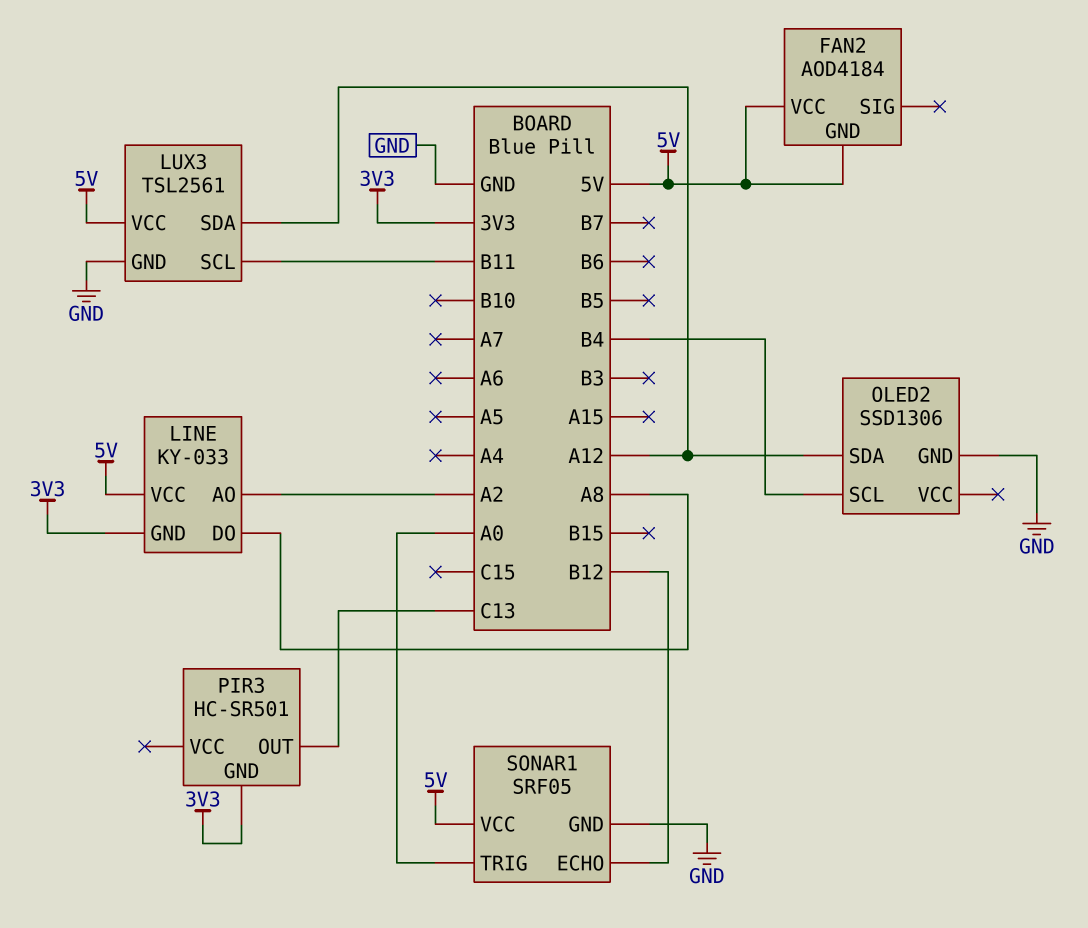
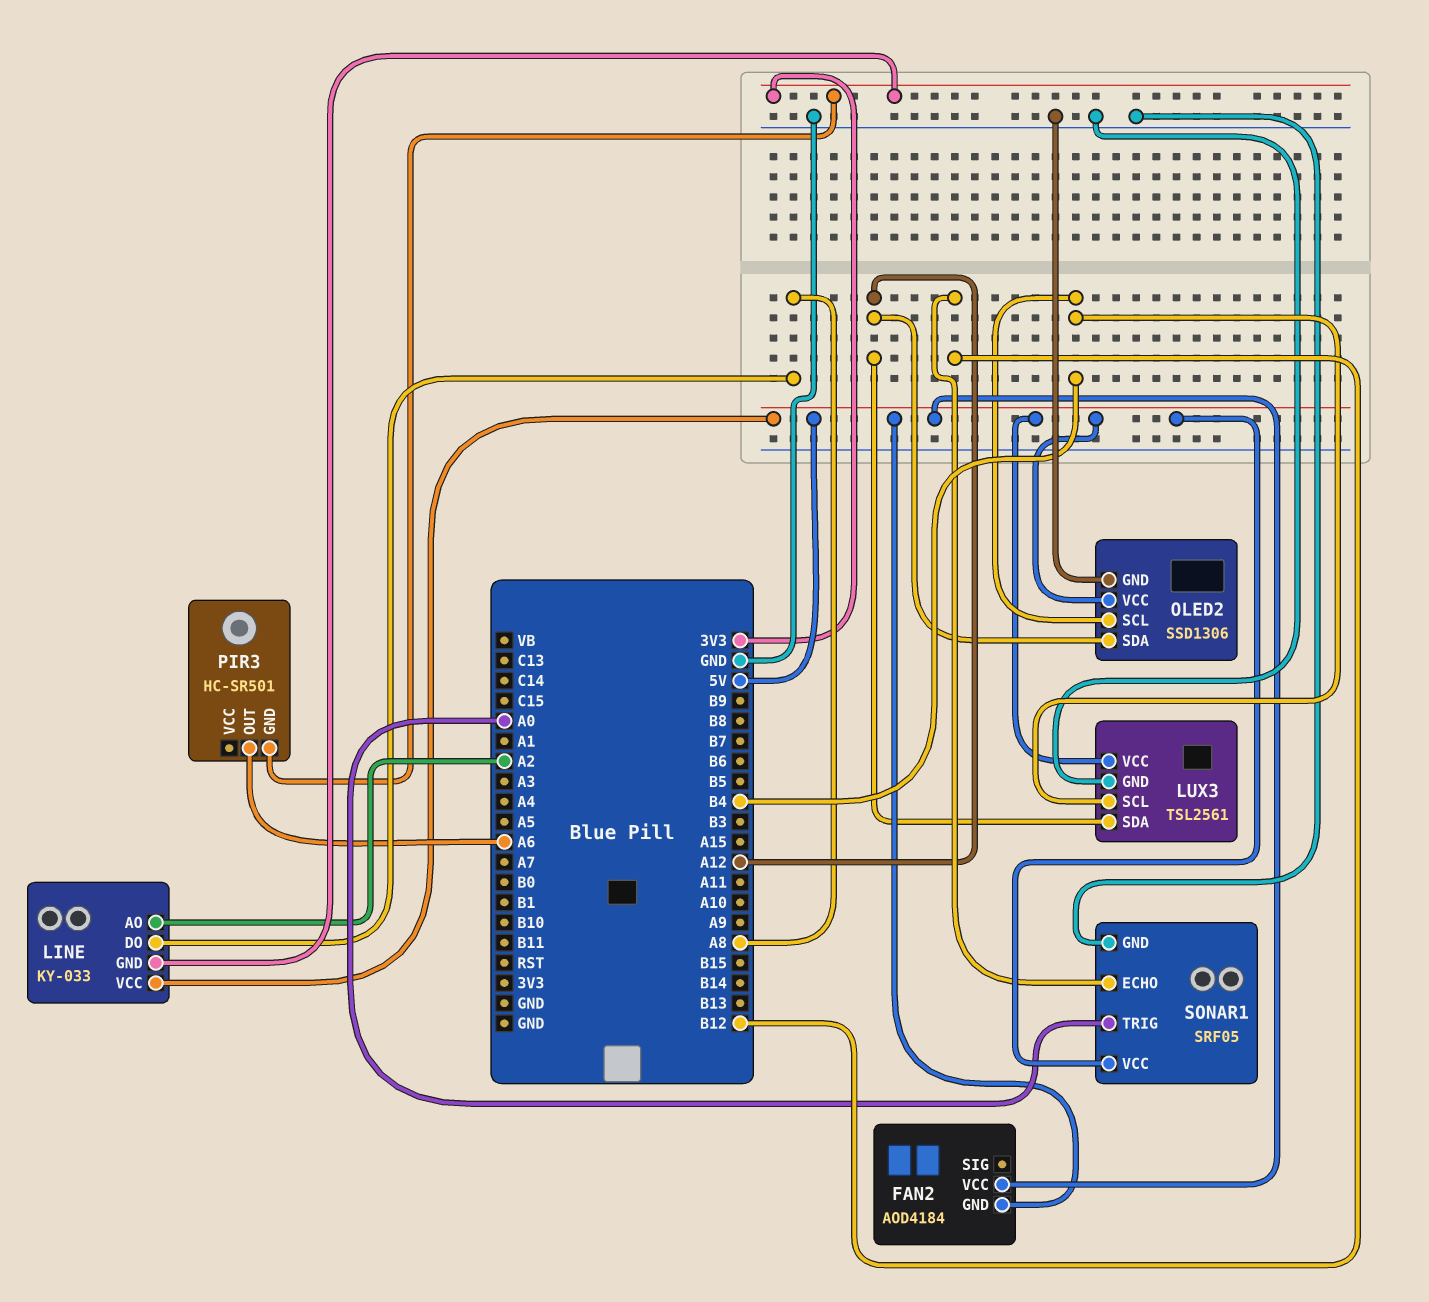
LUX3 pin SCL: B11 -> B4
OLED2 pin VCC: none -> 5V
PIR3 pin OUT: C13 -> A6

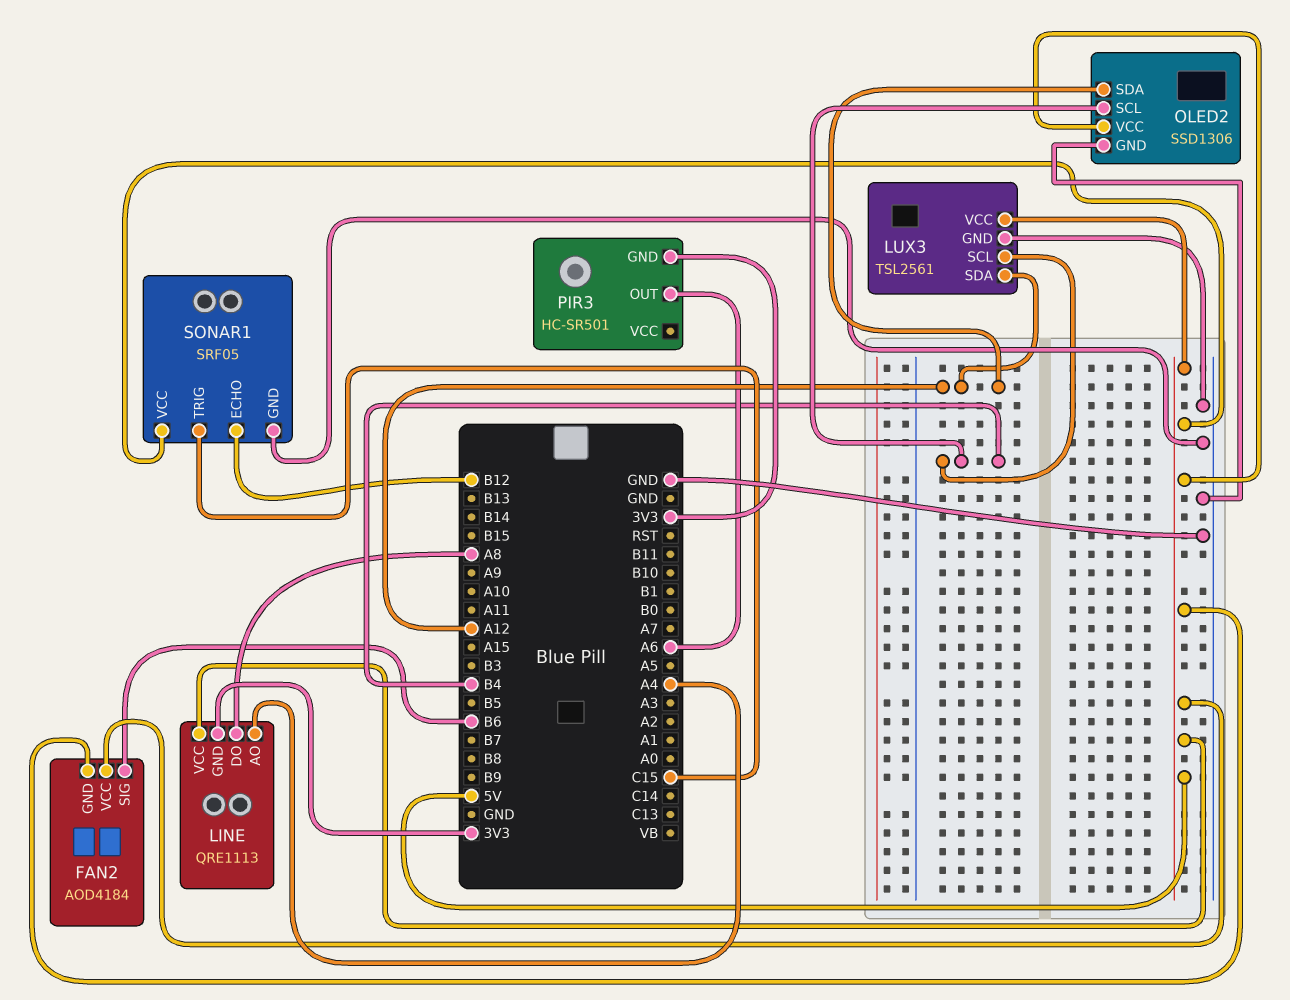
FAN2 pin SIG: none -> B6
LINE: KY-033 -> QRE1113
LINE pin AO: A2 -> A4
SONAR1 pin TRIG: A0 -> C15

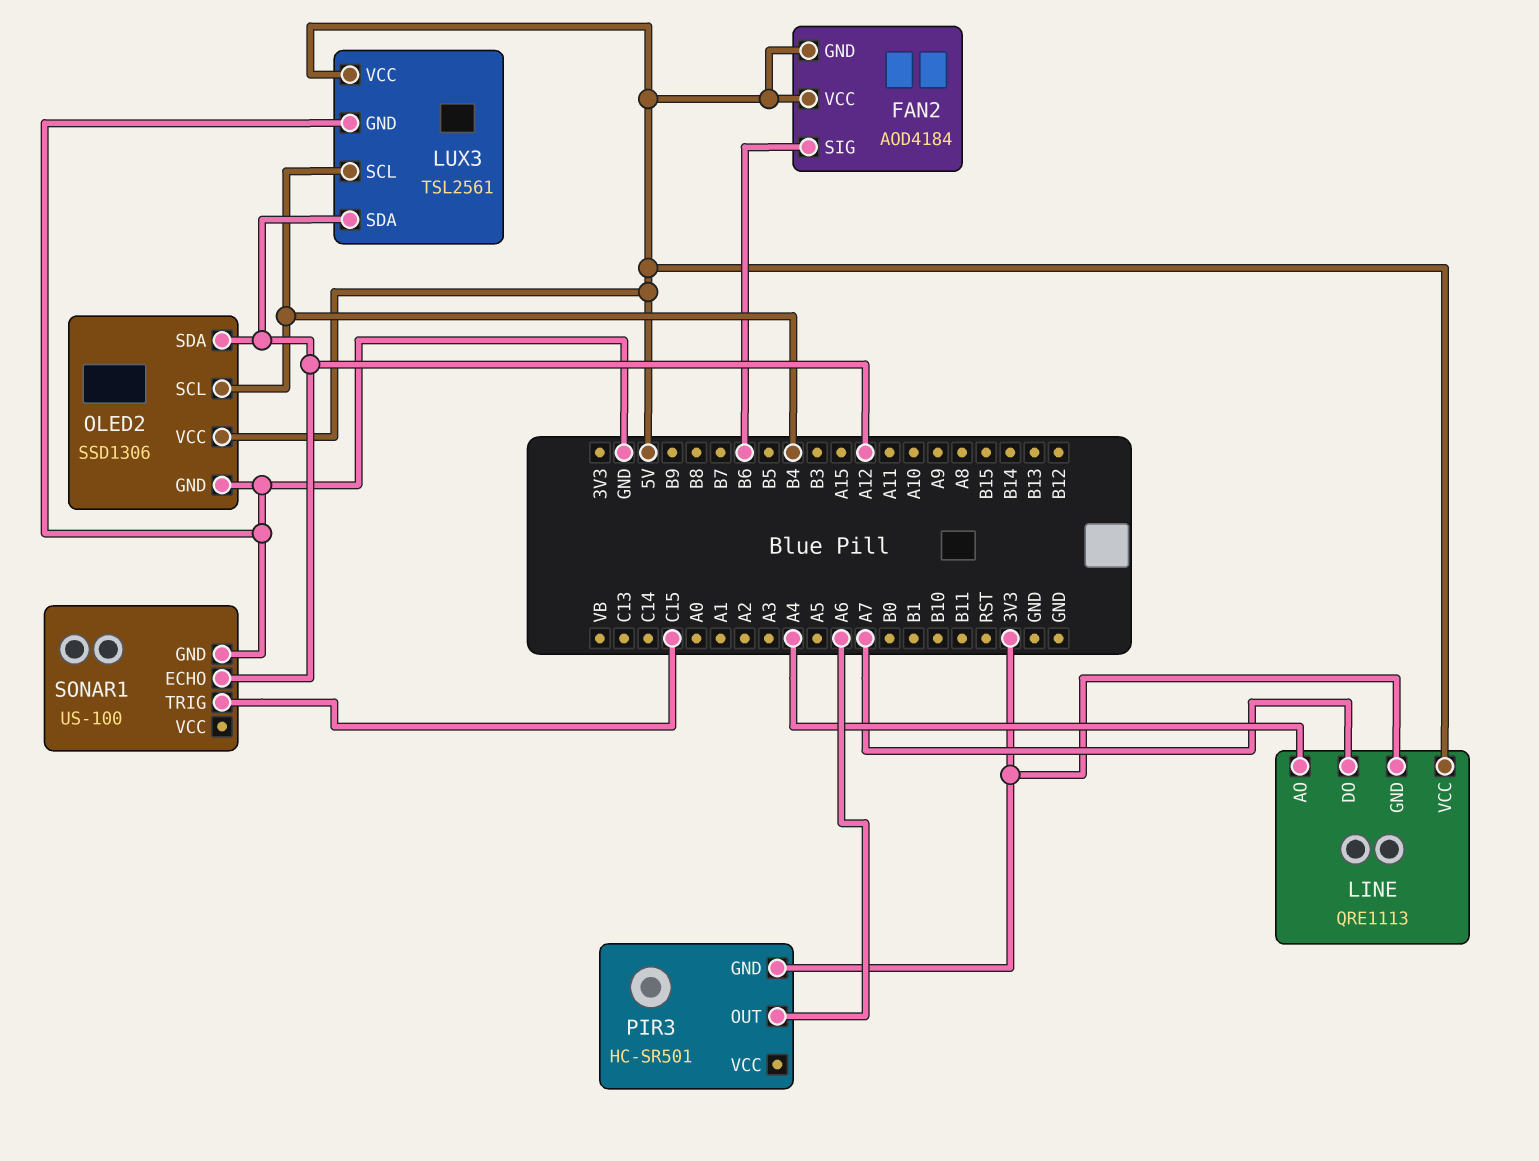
LINE pin DO: A8 -> A7
SONAR1: SRF05 -> US-100
SONAR1 pin ECHO: B12 -> A12
SONAR1 pin VCC: 5V -> none

